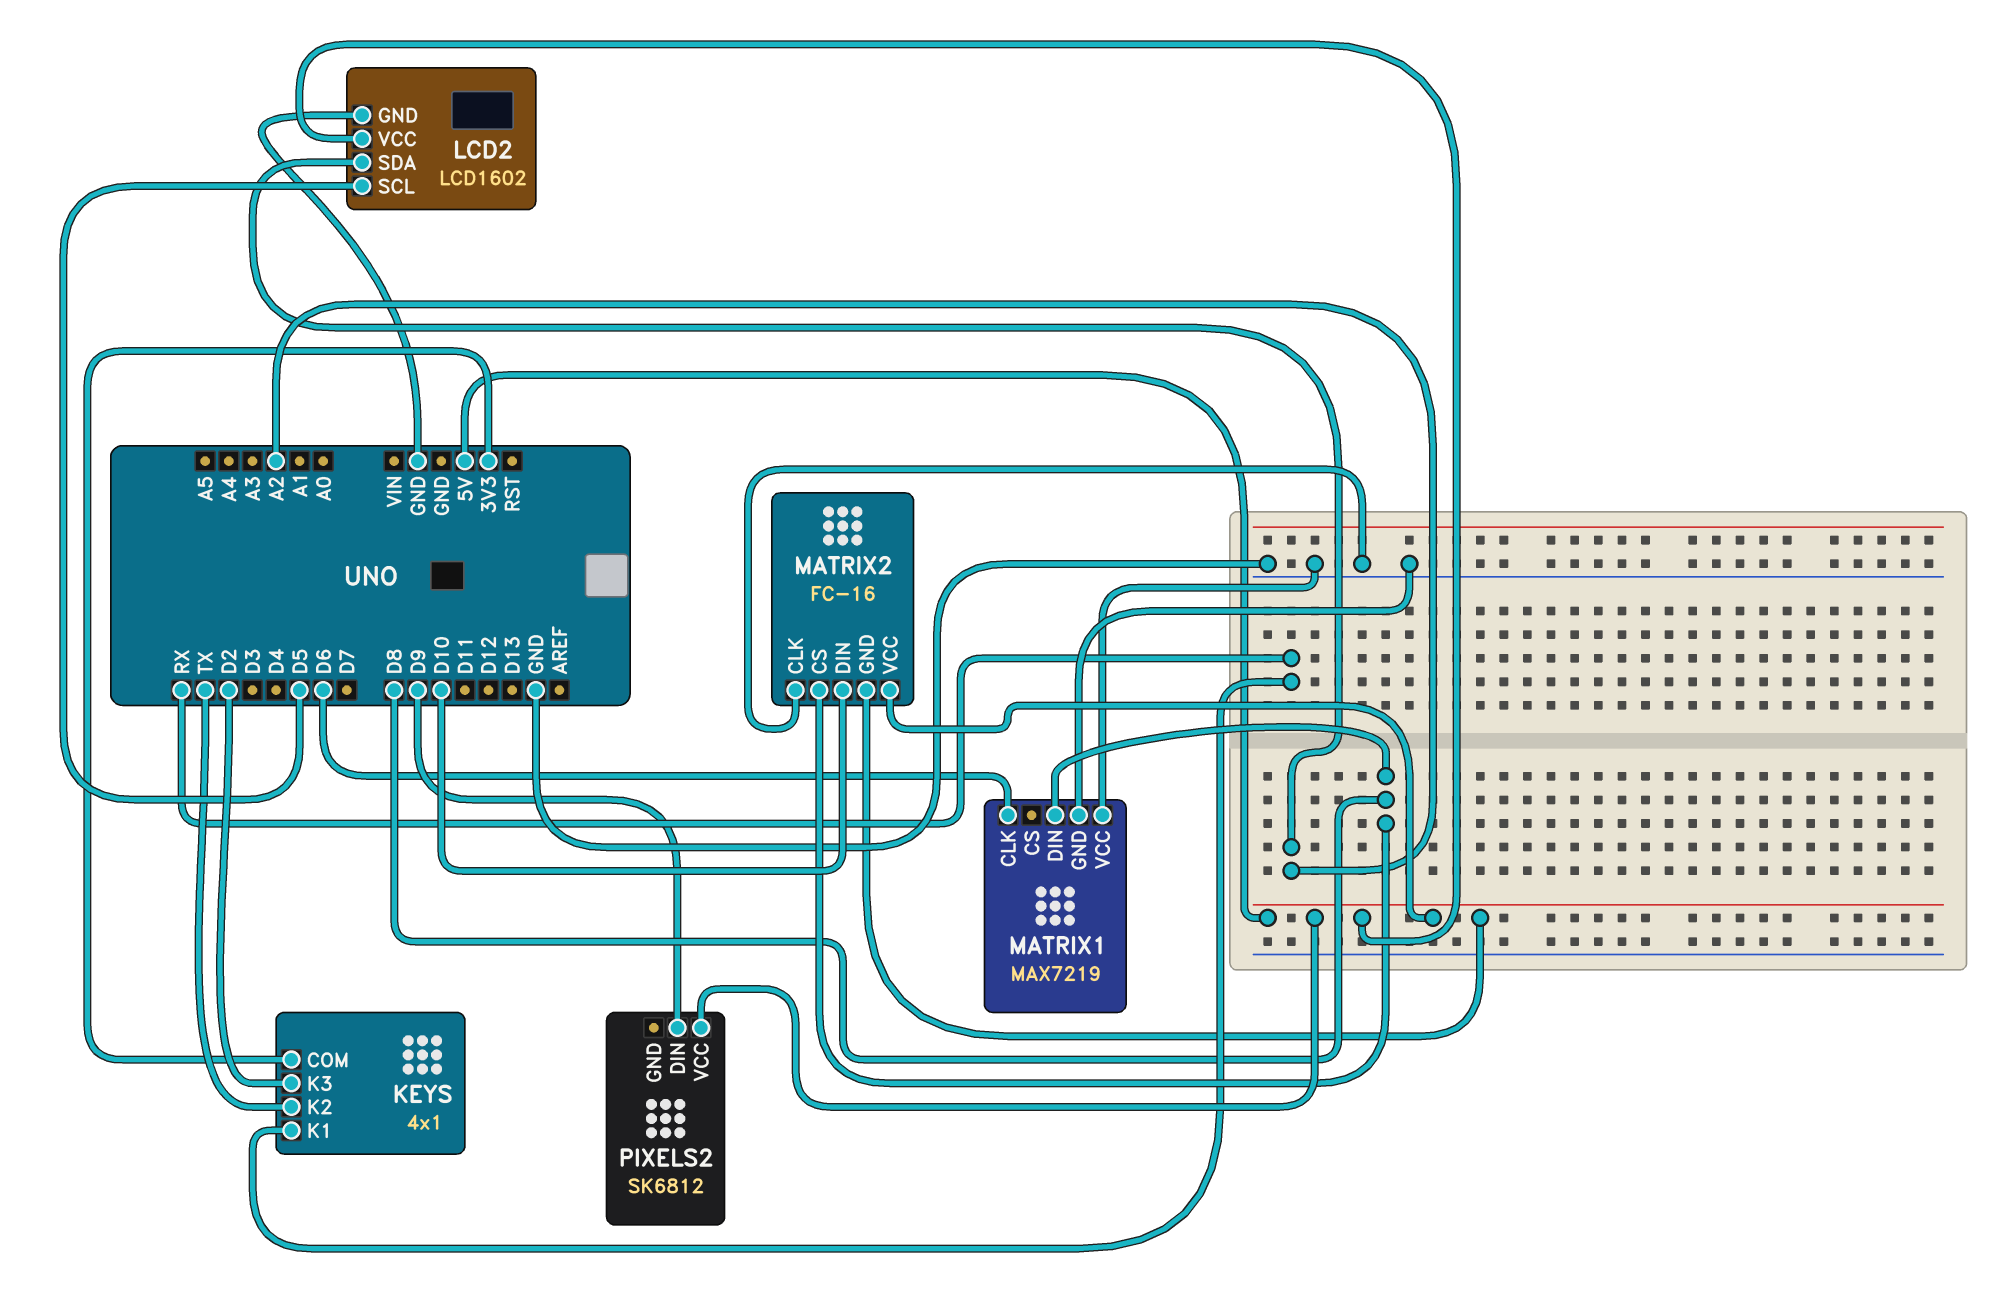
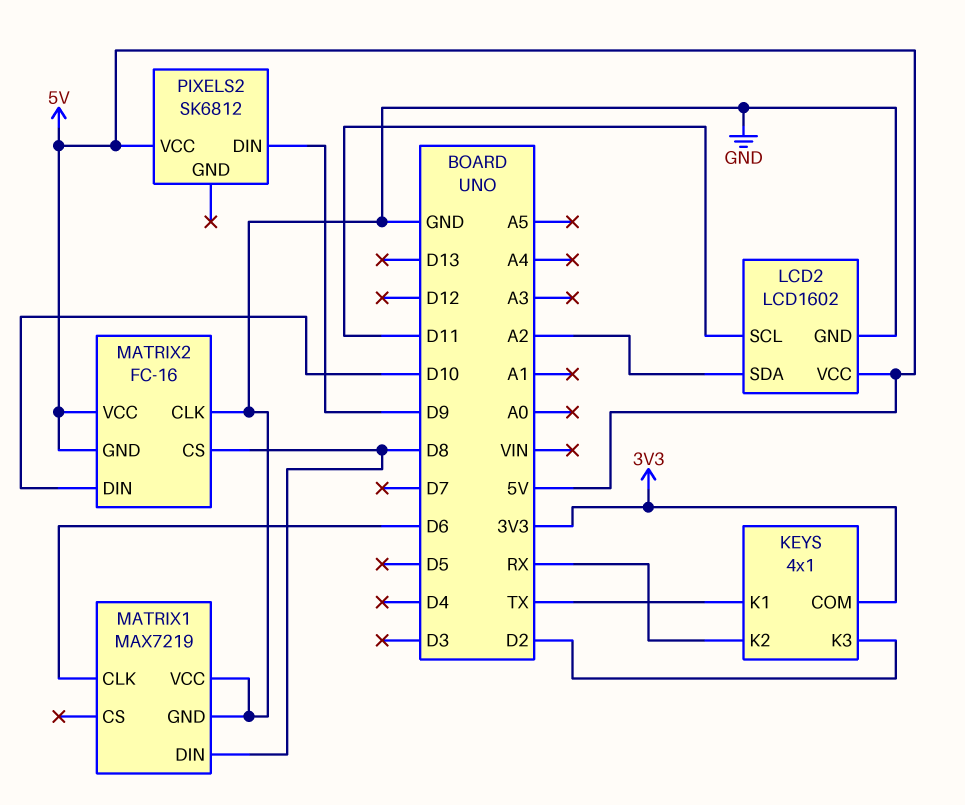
KEYS pin K1: RX -> TX
KEYS pin K2: TX -> RX
LCD2 pin SCL: D5 -> D11

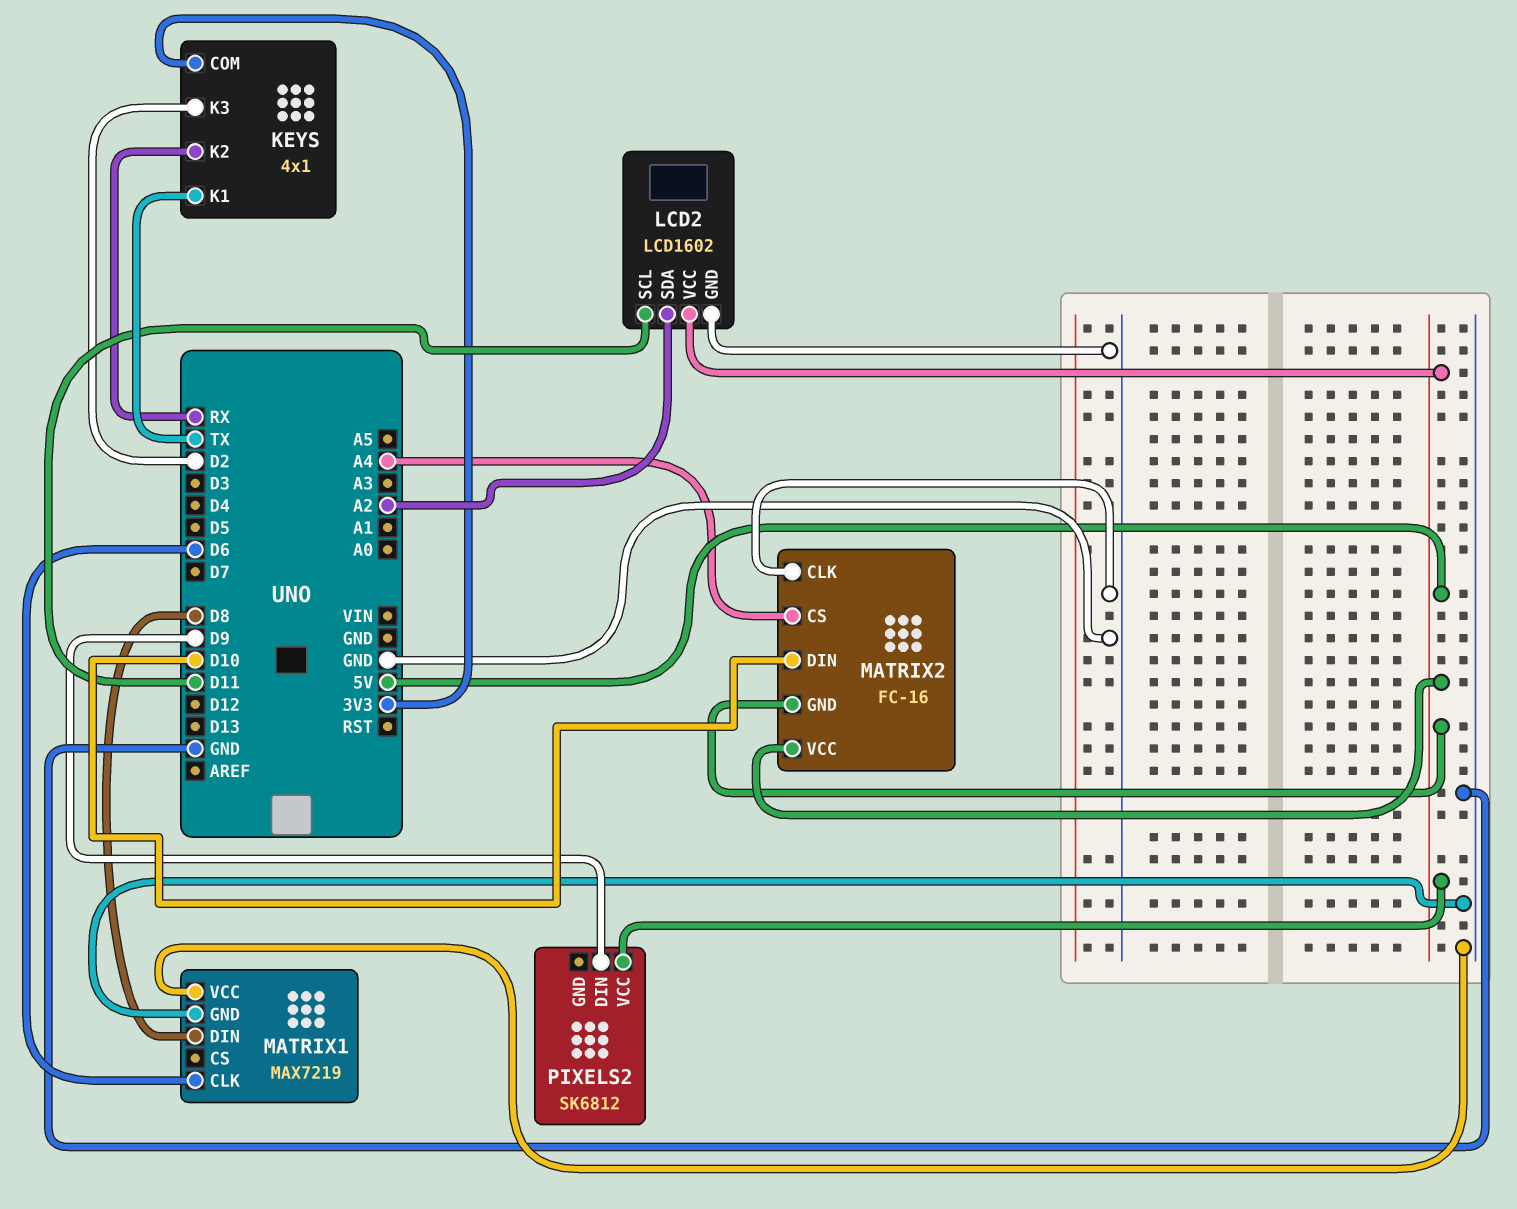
MATRIX2 pin CS: D8 -> A4

